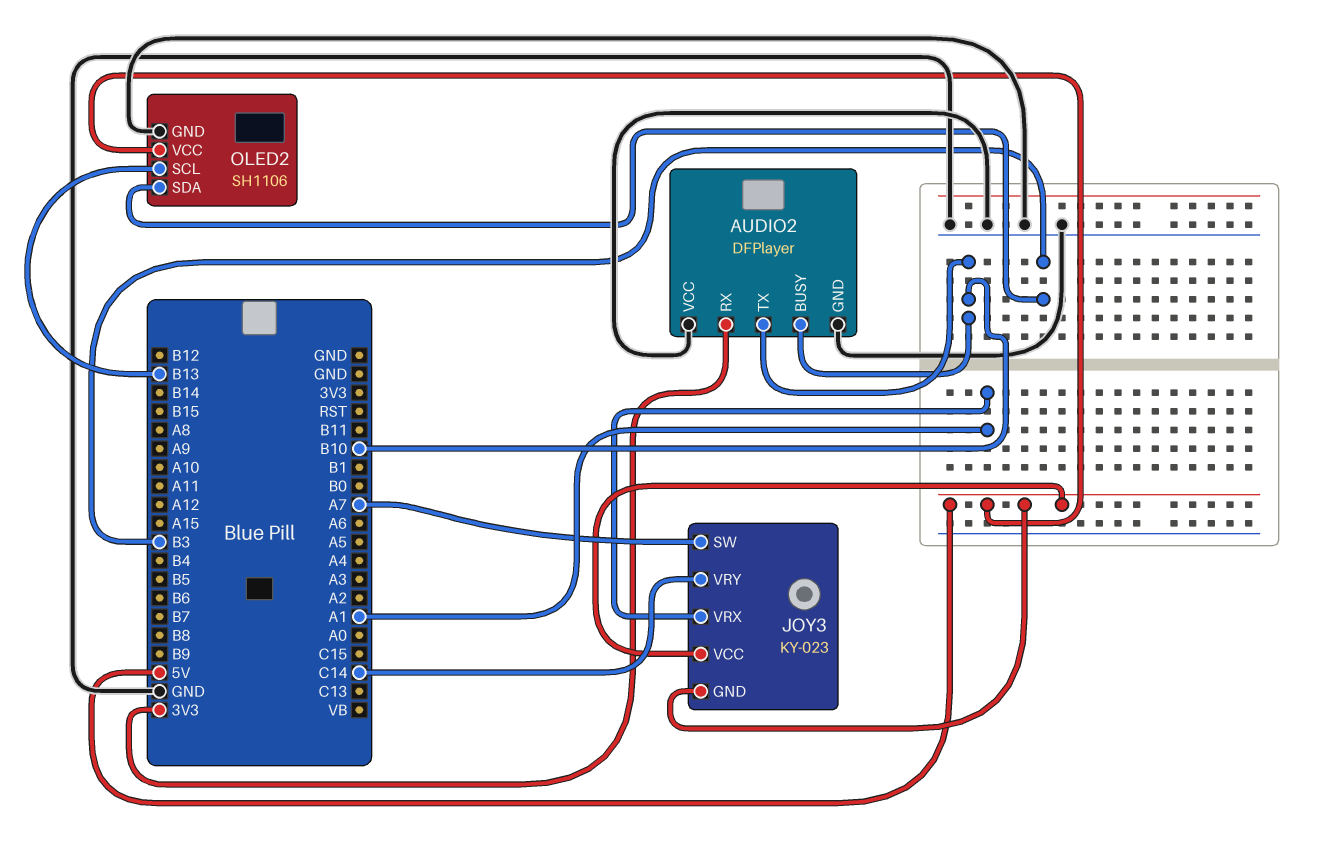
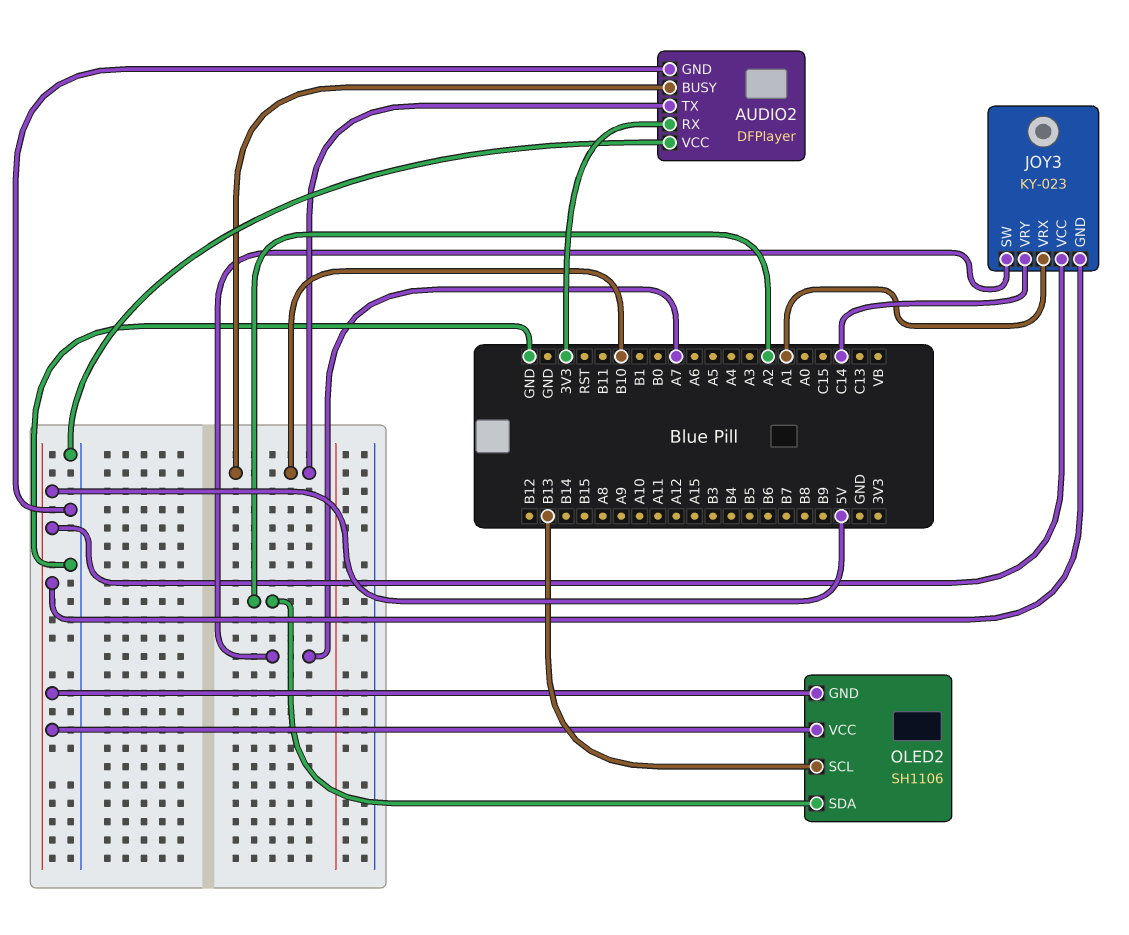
OLED2 pin GND: GND -> 5V
OLED2 pin SDA: B3 -> A2

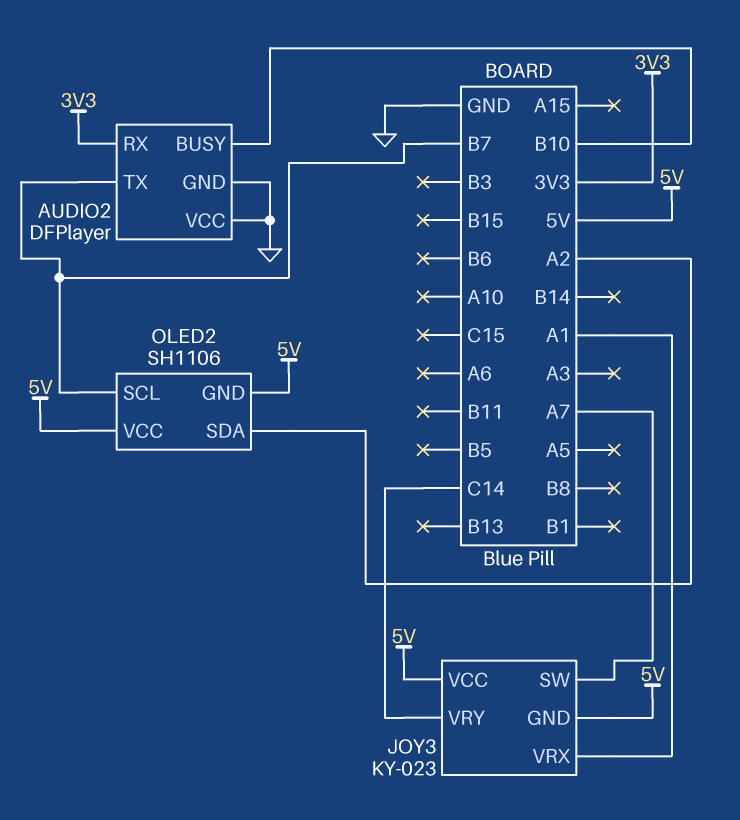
AUDIO2 pin TX: B10 -> B7
OLED2 pin SCL: B13 -> B7

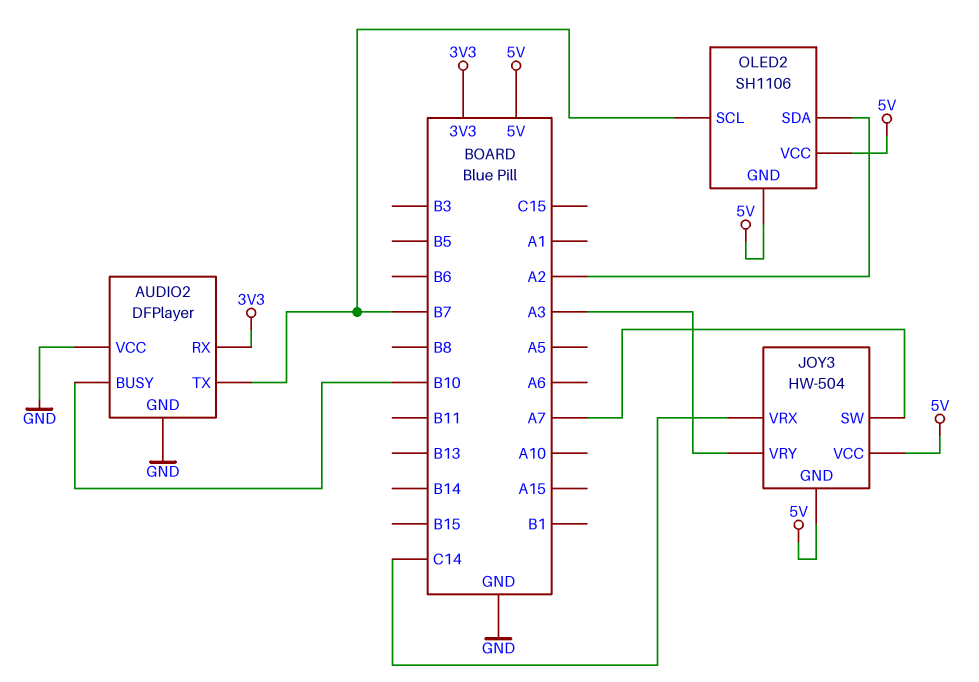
JOY3: KY-023 -> HW-504
JOY3 pin VRX: A1 -> C14
JOY3 pin VRY: C14 -> A3

